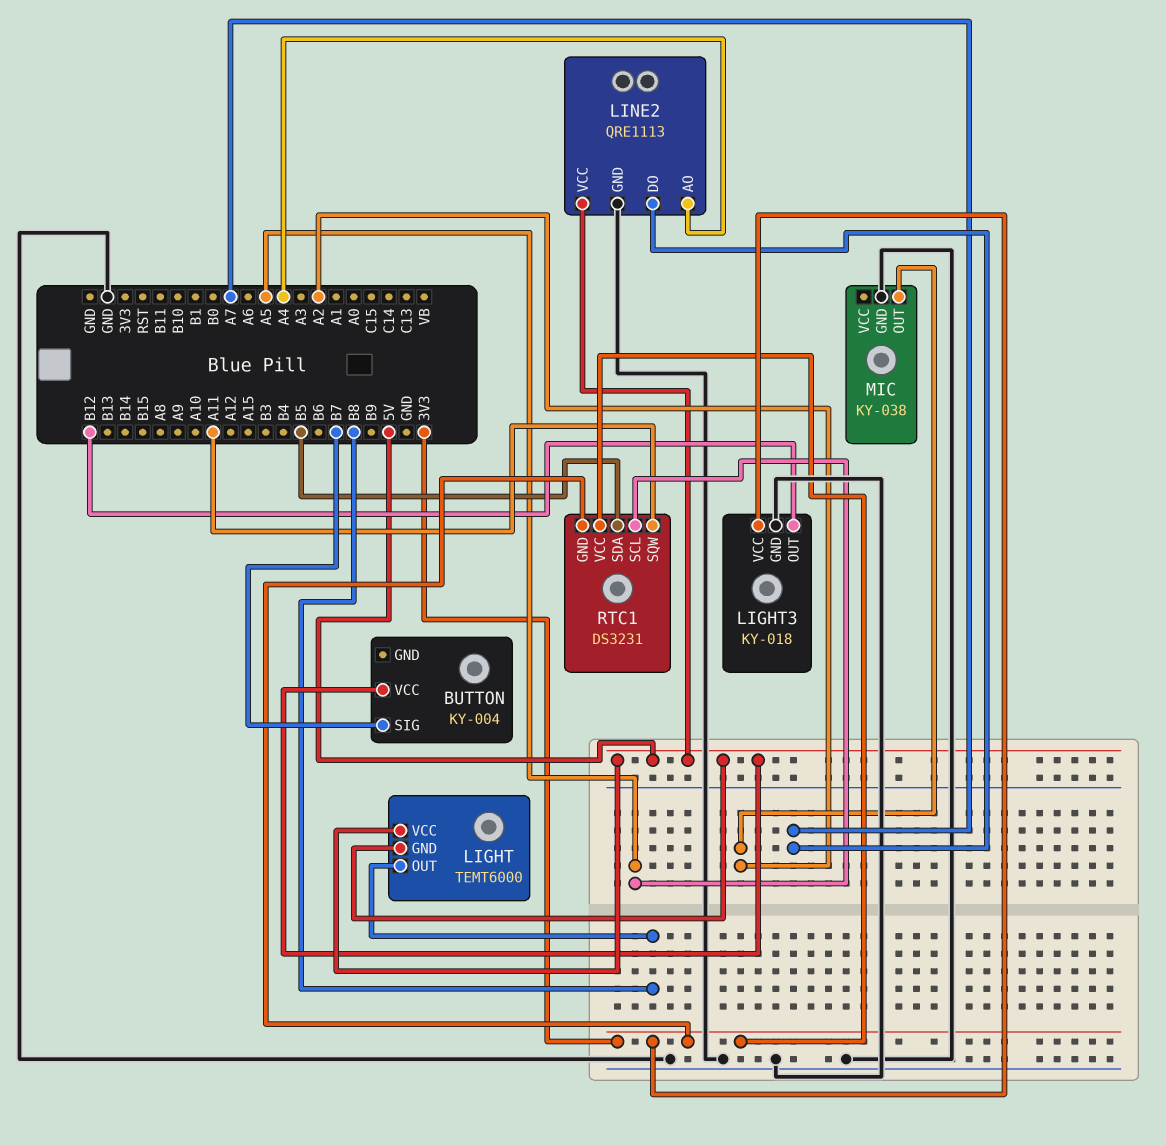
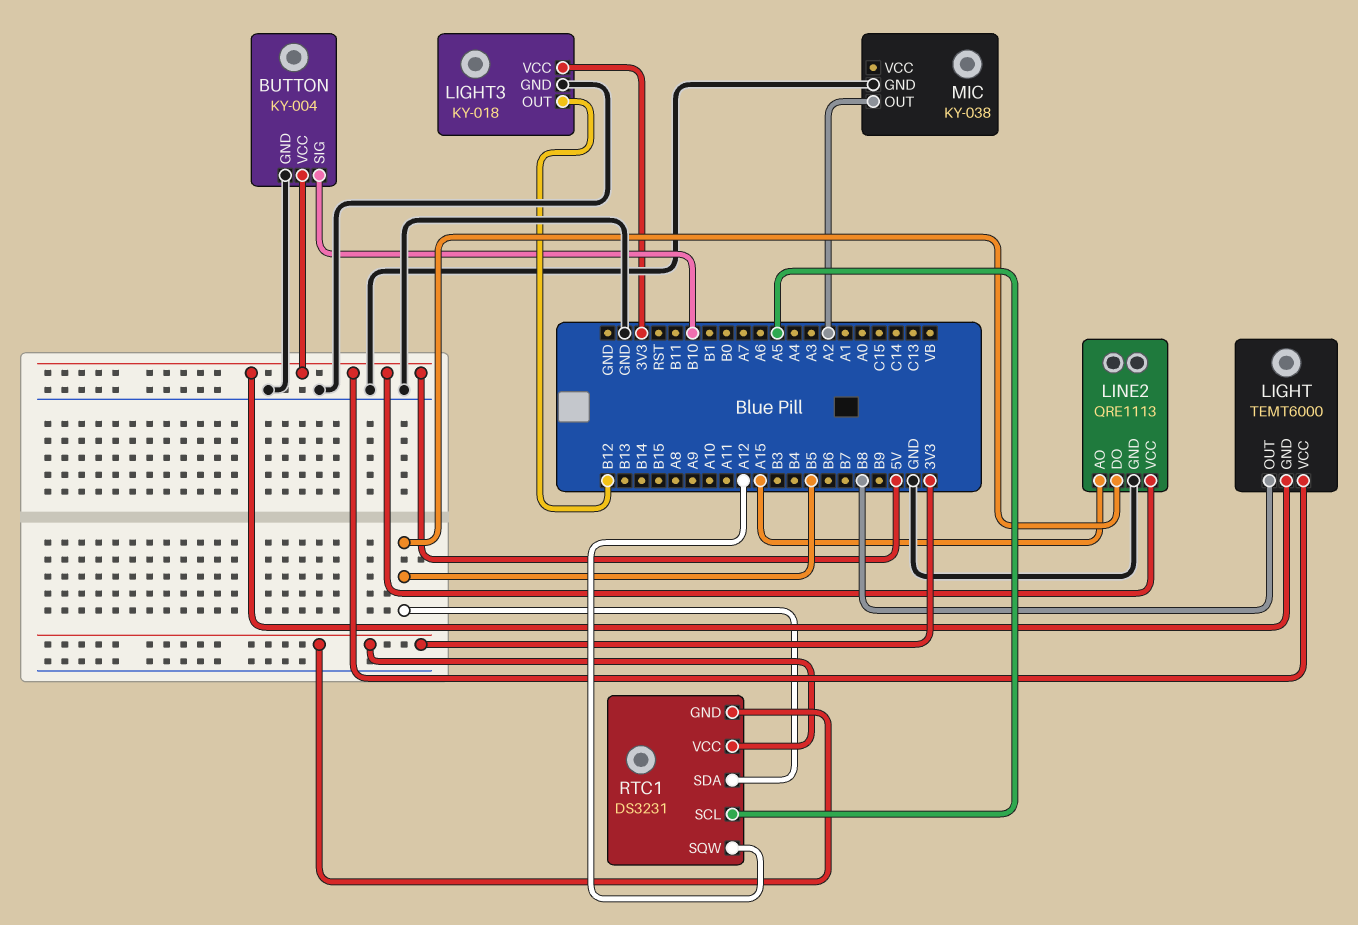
BUTTON pin GND: none -> GND
BUTTON pin SIG: B7 -> B10
LINE2 pin AO: A4 -> A15
LINE2 pin DO: A7 -> B5
RTC1 pin SQW: A11 -> A12

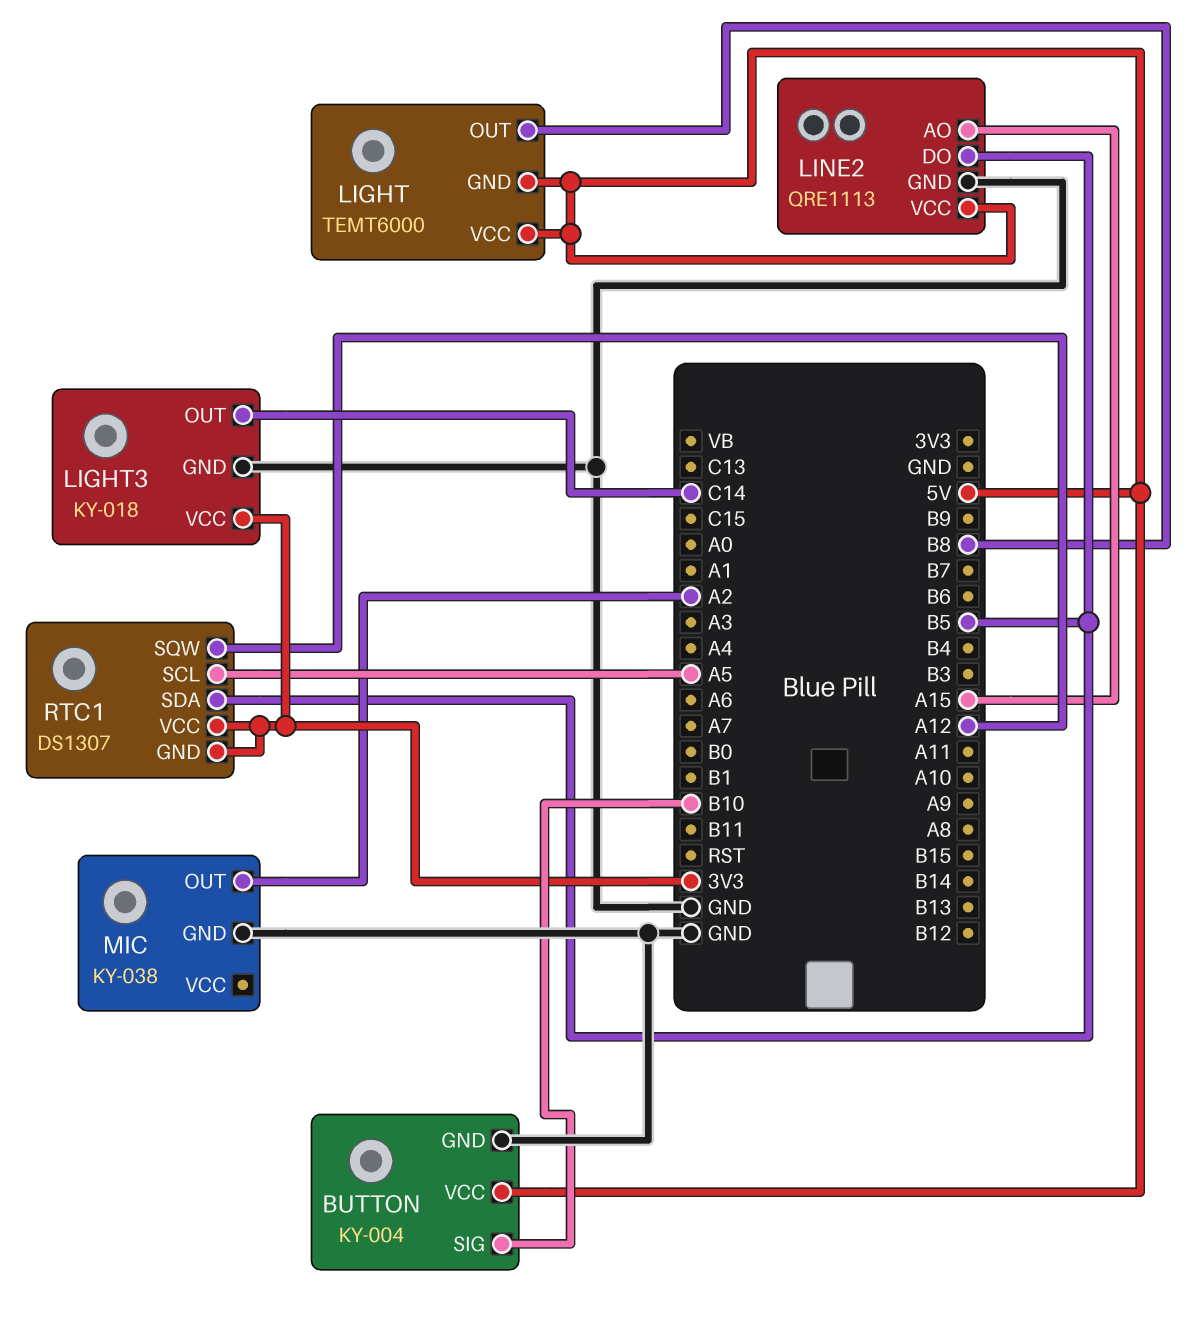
LIGHT3 pin OUT: B12 -> C14
RTC1: DS3231 -> DS1307

